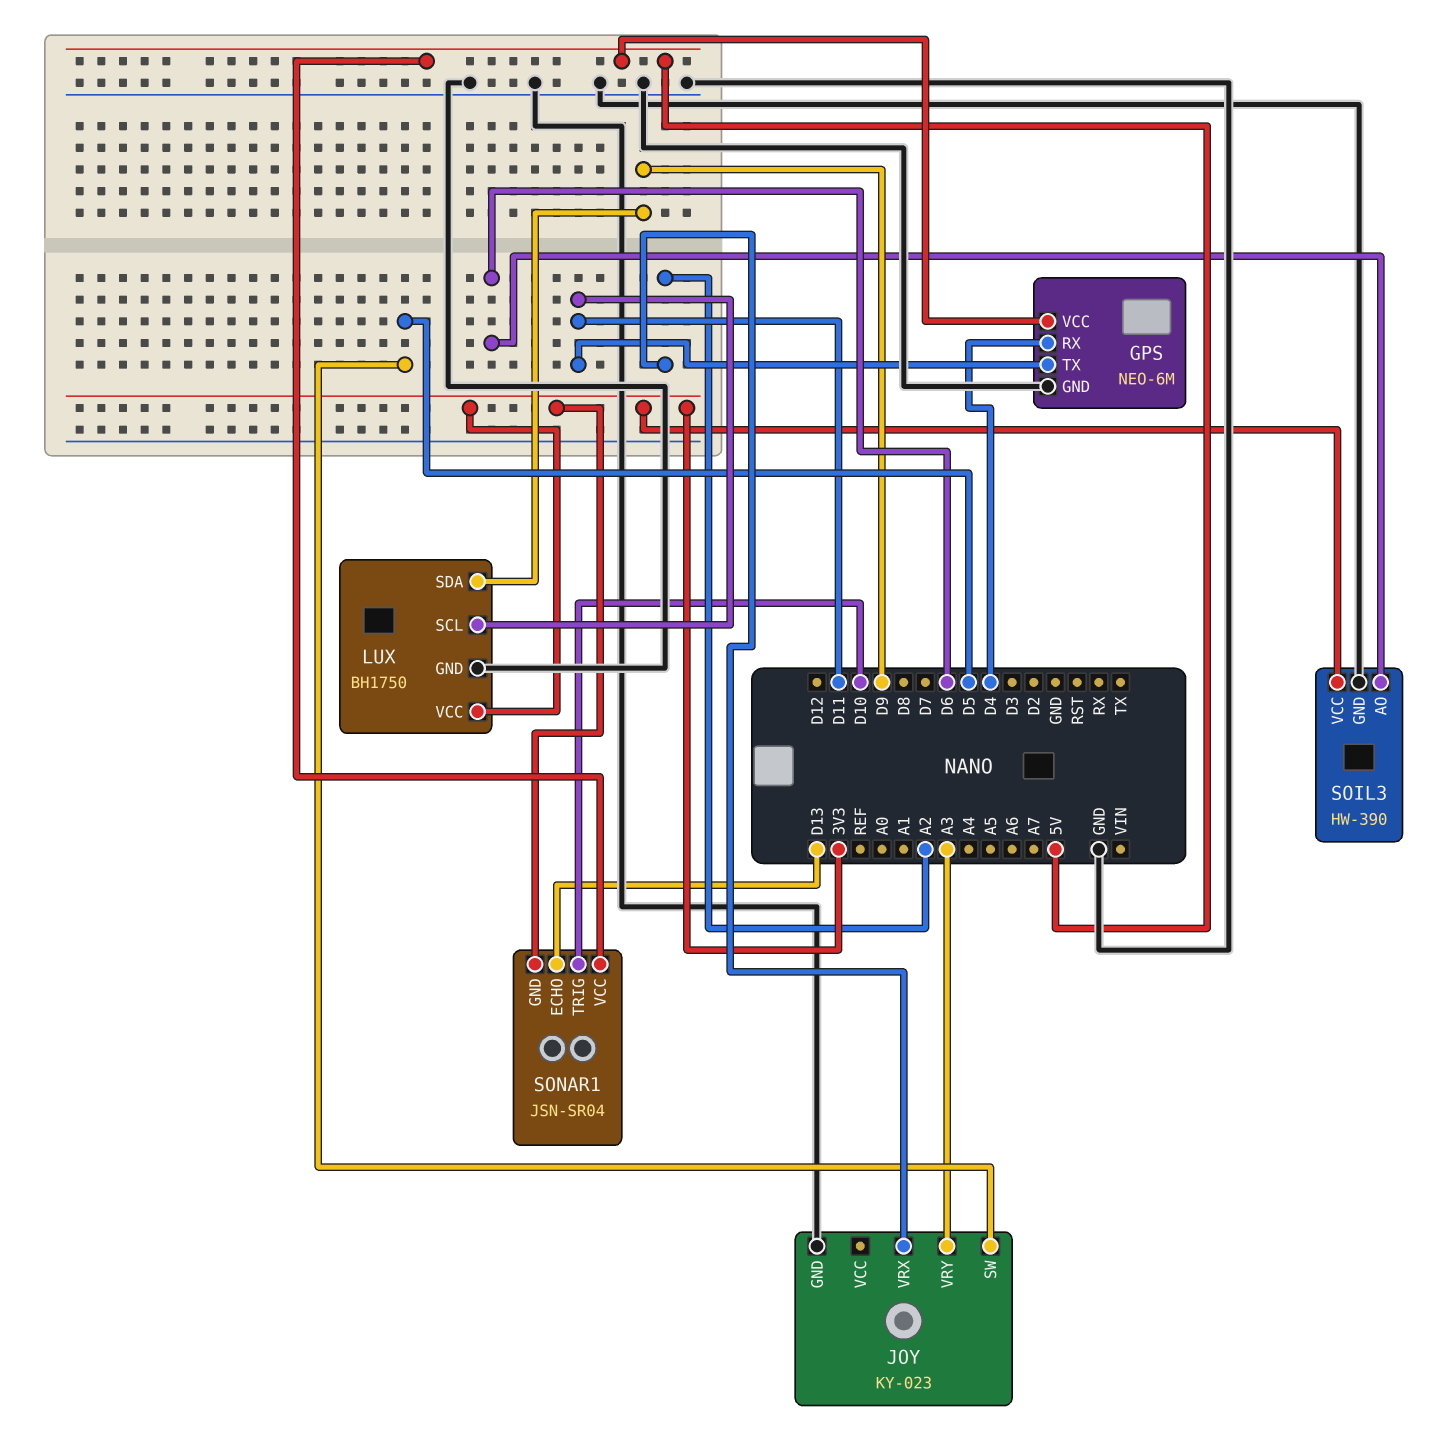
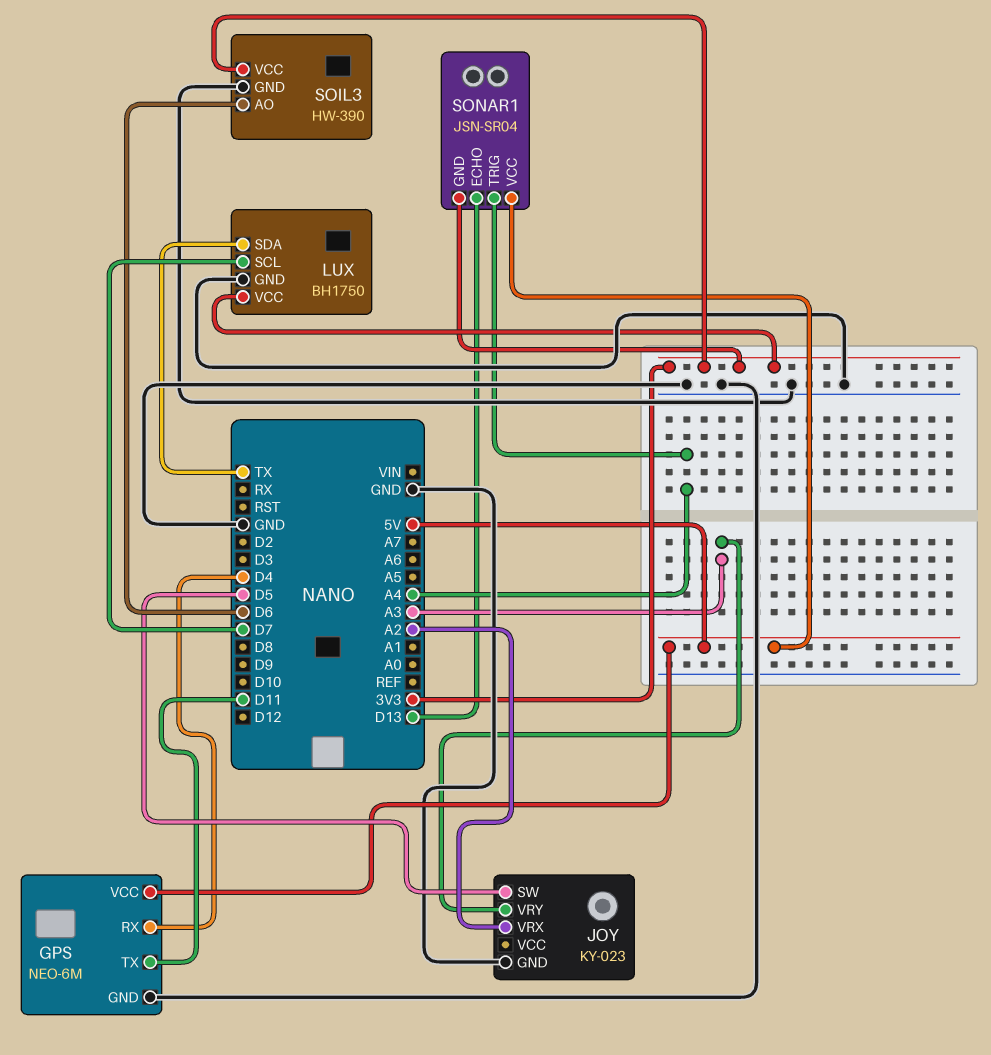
LUX pin SCL: D11 -> D7
LUX pin SDA: D9 -> TX
SONAR1 pin TRIG: D10 -> A4

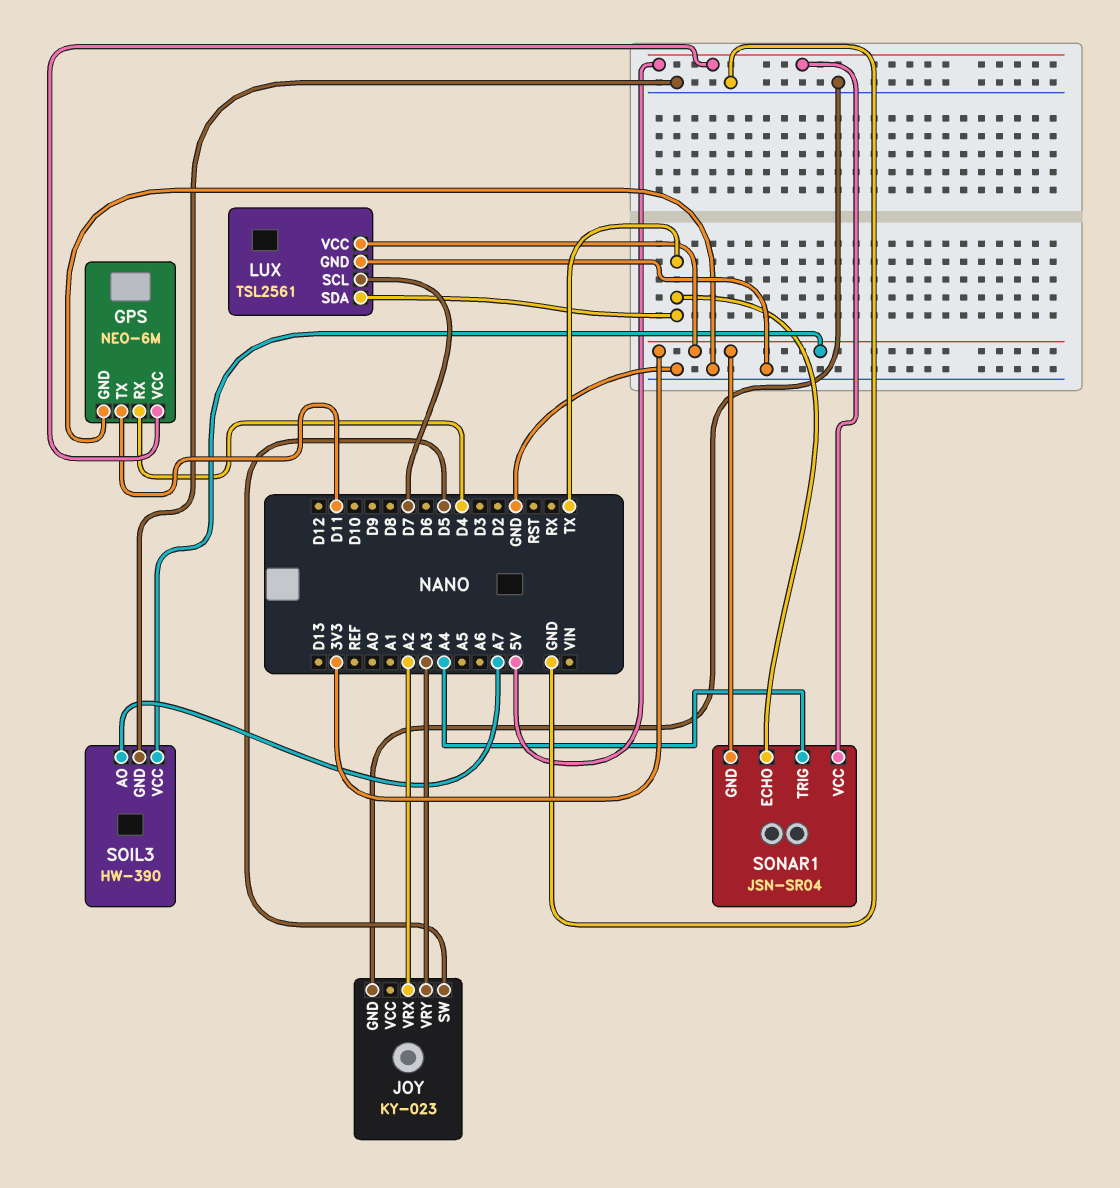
LUX: BH1750 -> TSL2561
SOIL3 pin AO: D6 -> A7
SONAR1 pin ECHO: D13 -> TX

